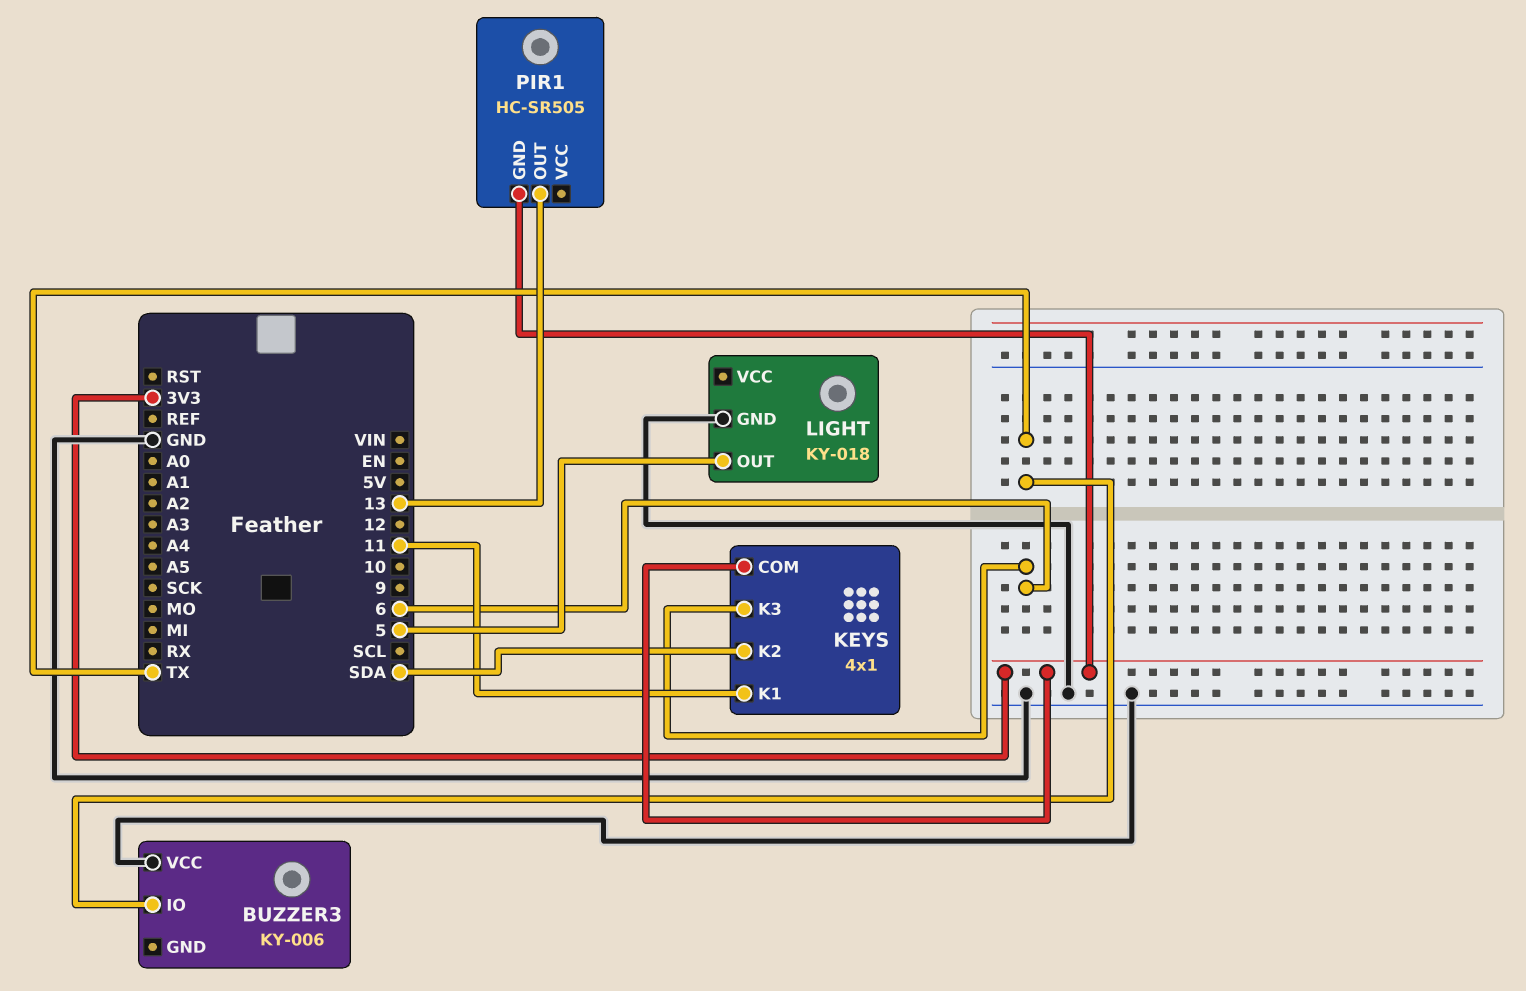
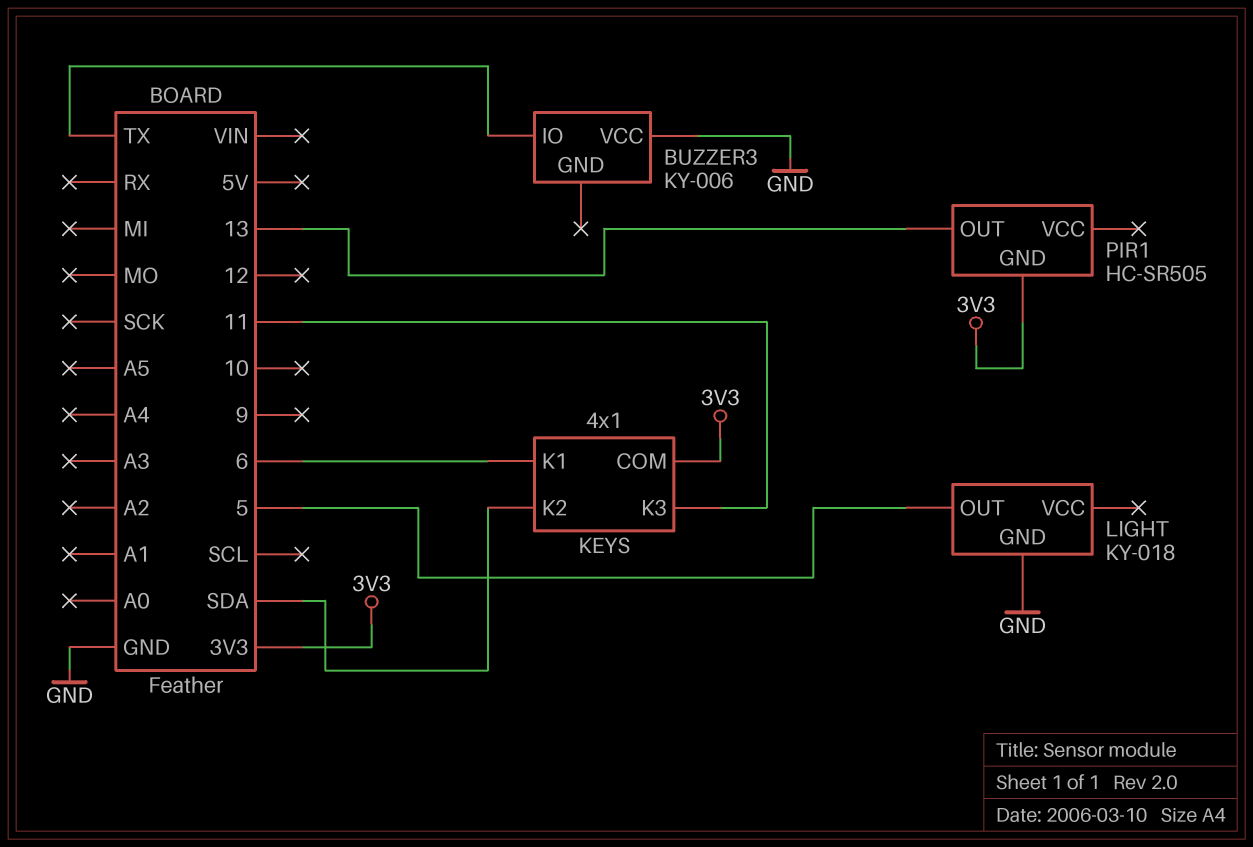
KEYS pin K1: 11 -> 6
KEYS pin K3: 6 -> 11

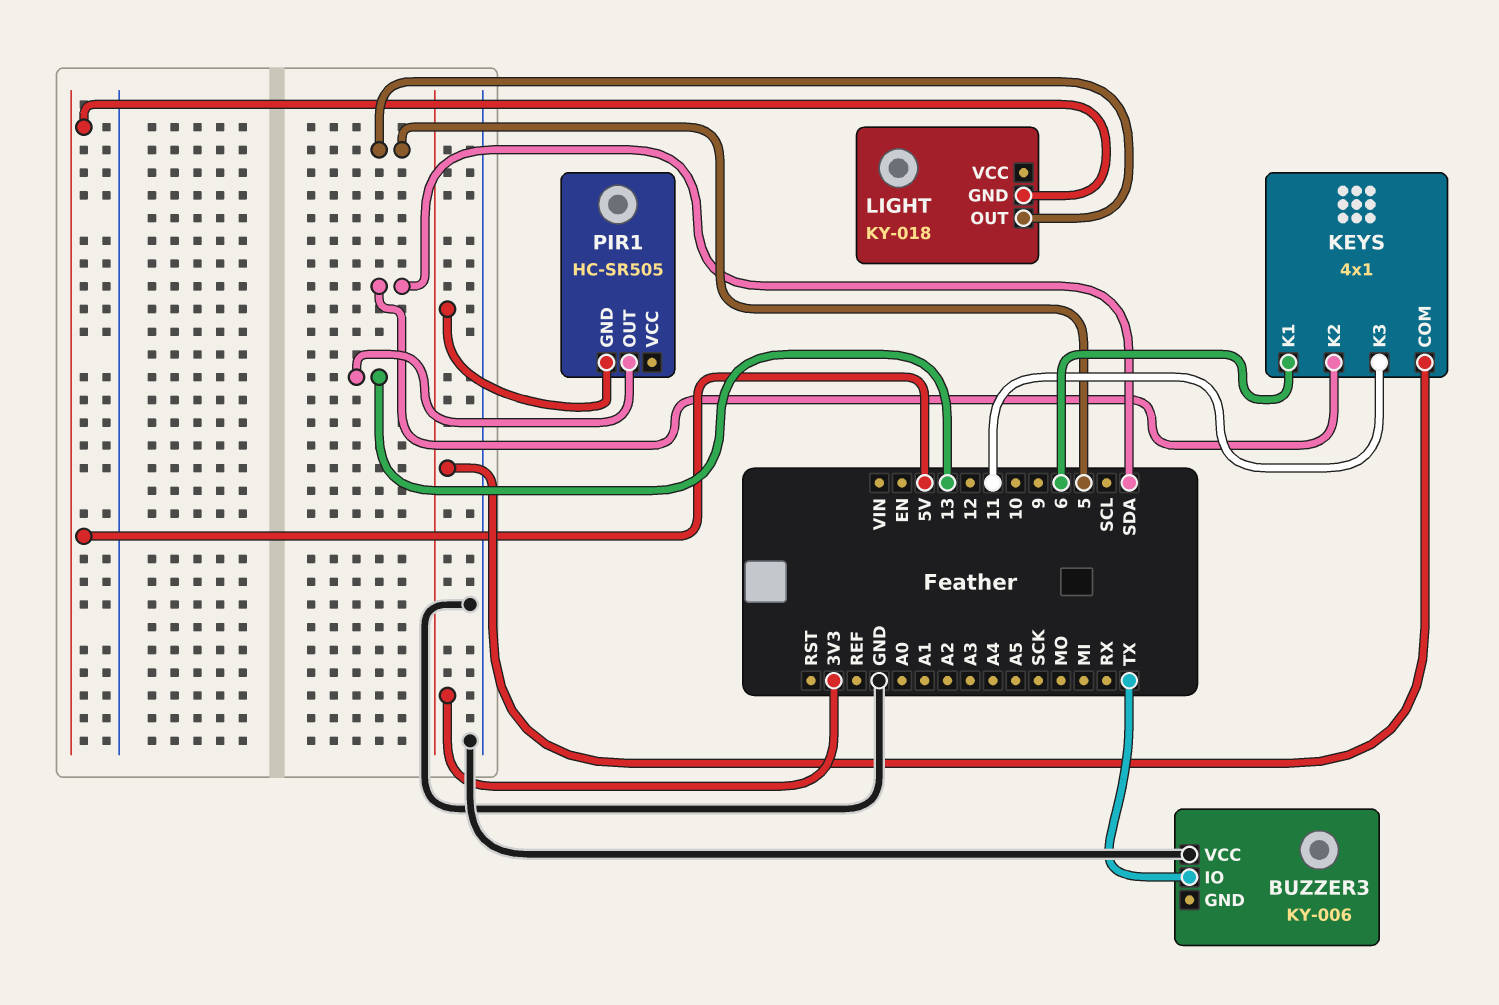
LIGHT pin GND: GND -> 5V

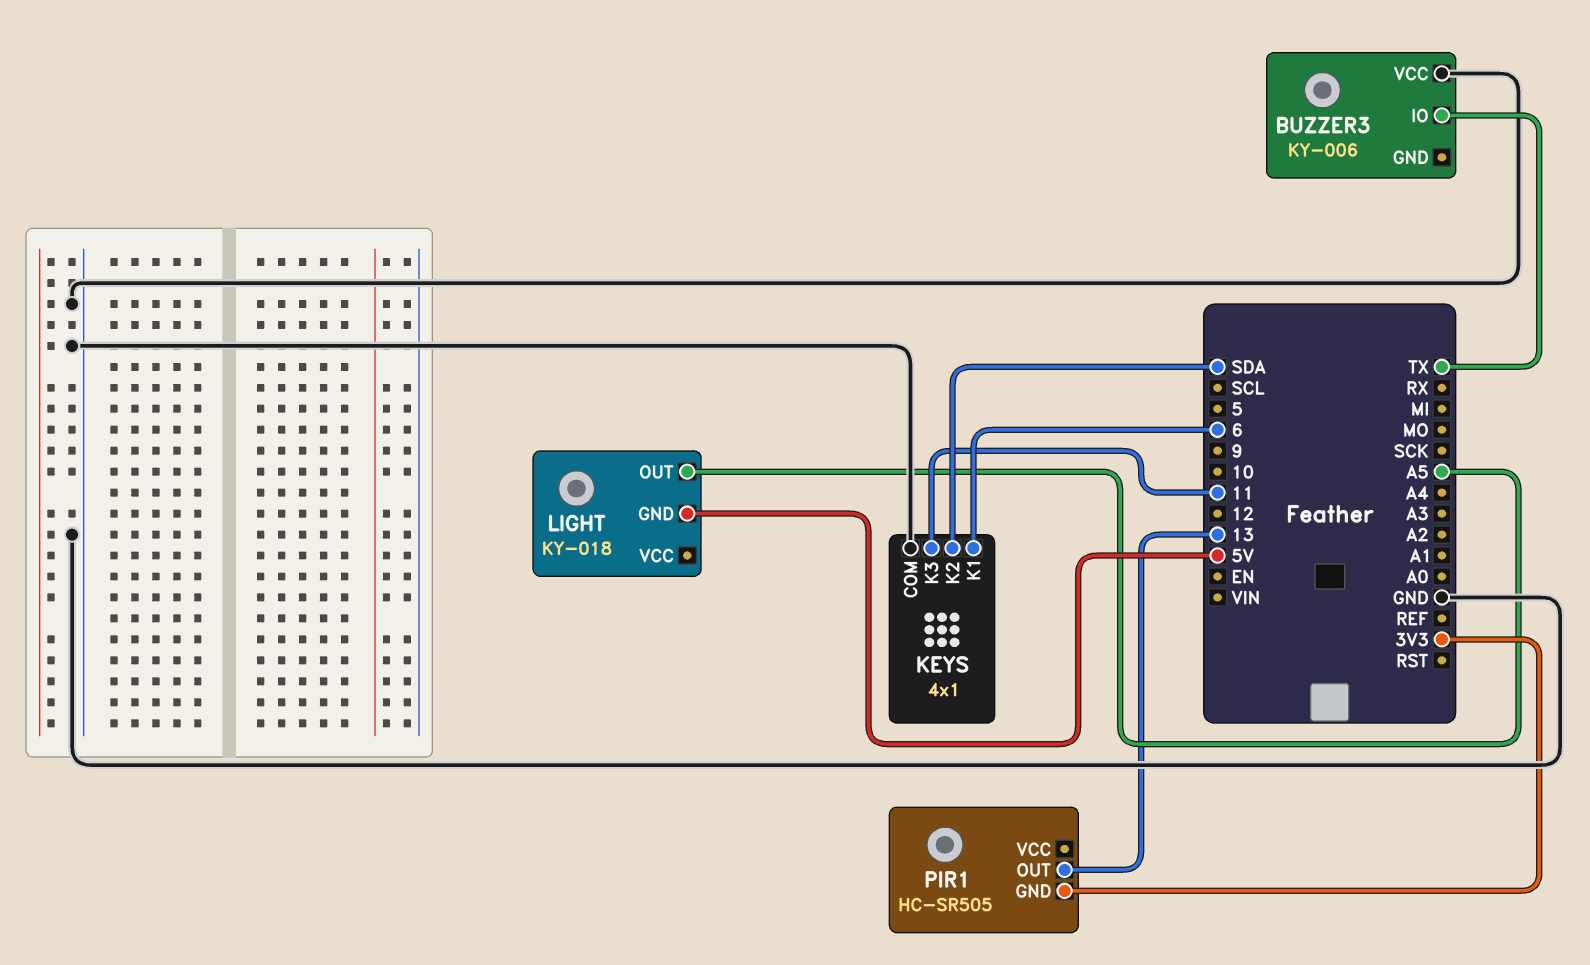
KEYS pin COM: 3V3 -> GND
LIGHT pin OUT: 5 -> A5

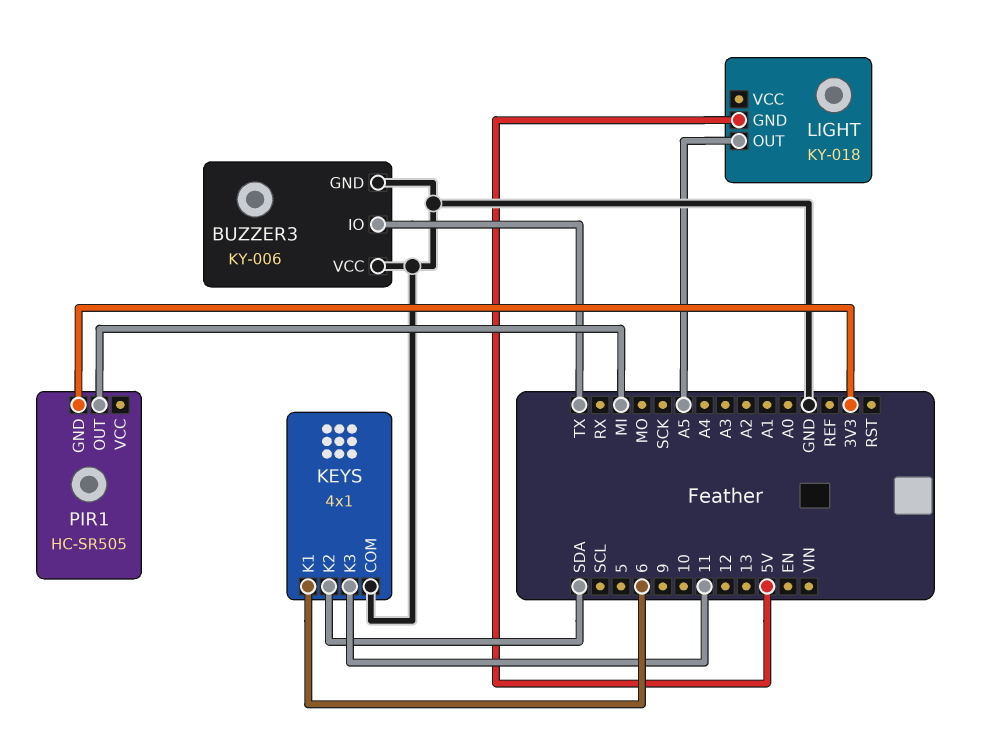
BUZZER3 pin GND: none -> GND
PIR1 pin OUT: 13 -> MI

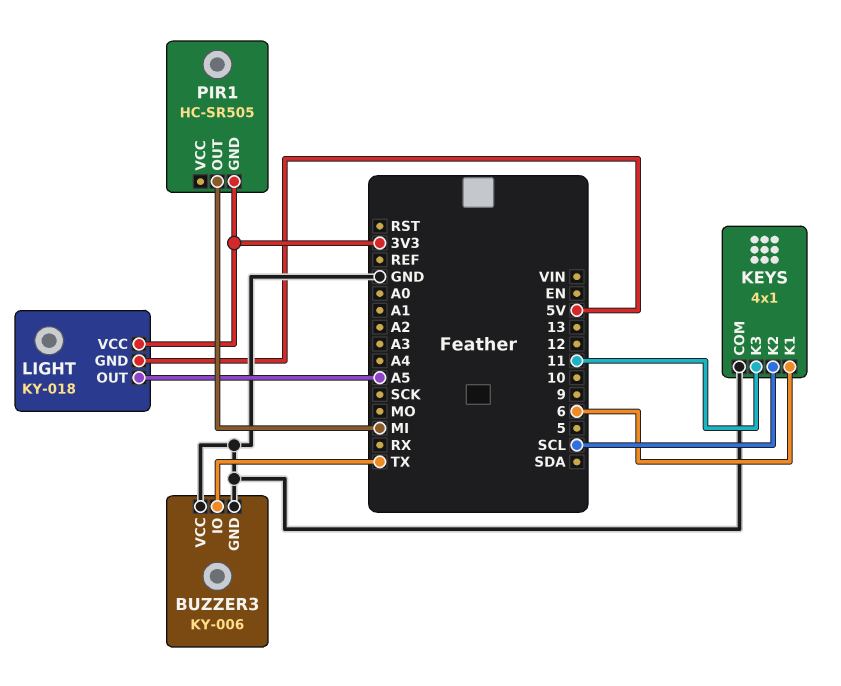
KEYS pin K2: SDA -> SCL
LIGHT pin VCC: none -> 3V3

